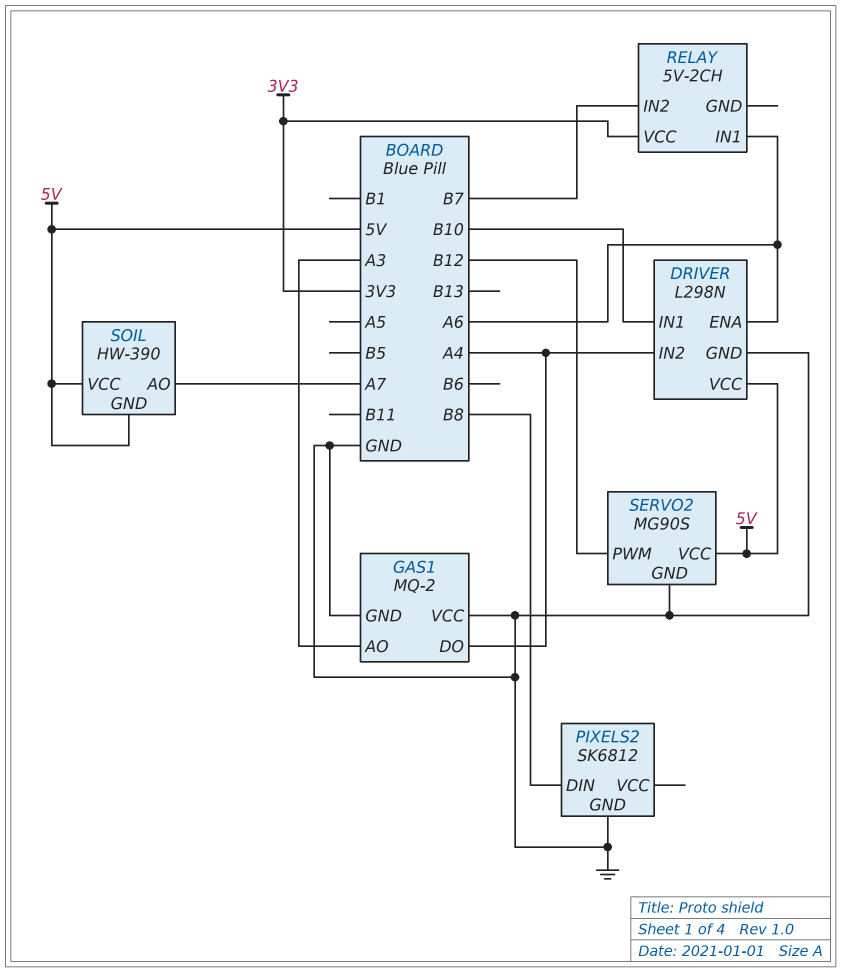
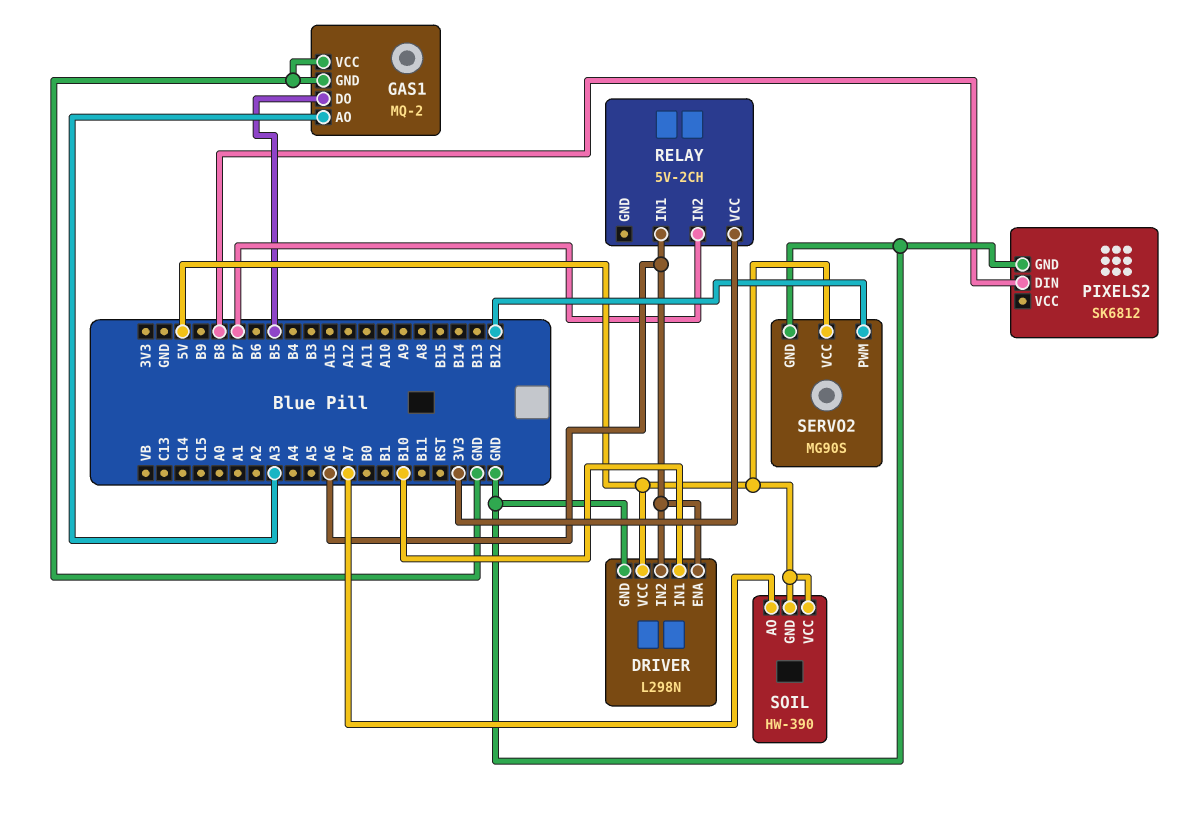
DRIVER pin IN2: A4 -> A6
GAS1 pin DO: A4 -> B5

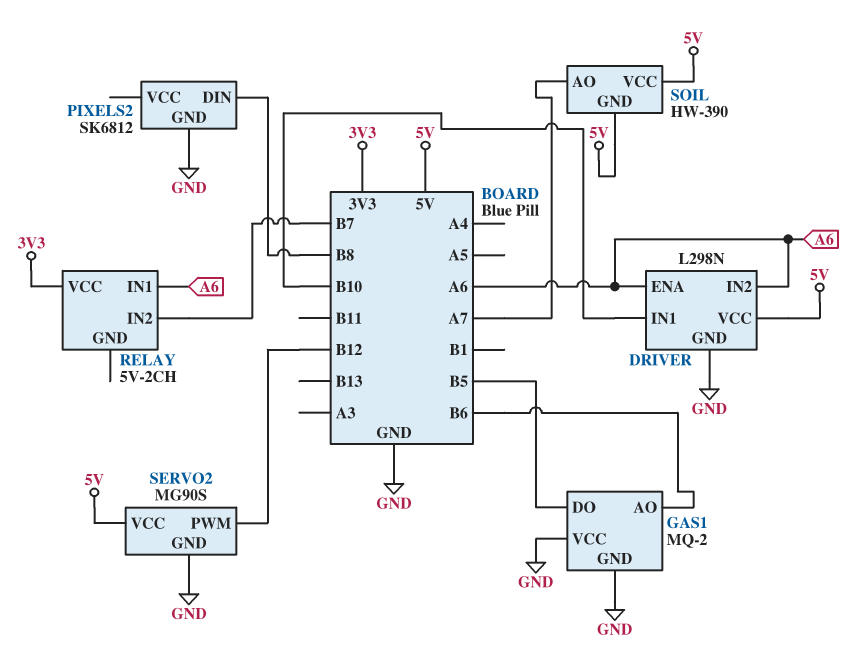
GAS1 pin AO: A3 -> B6

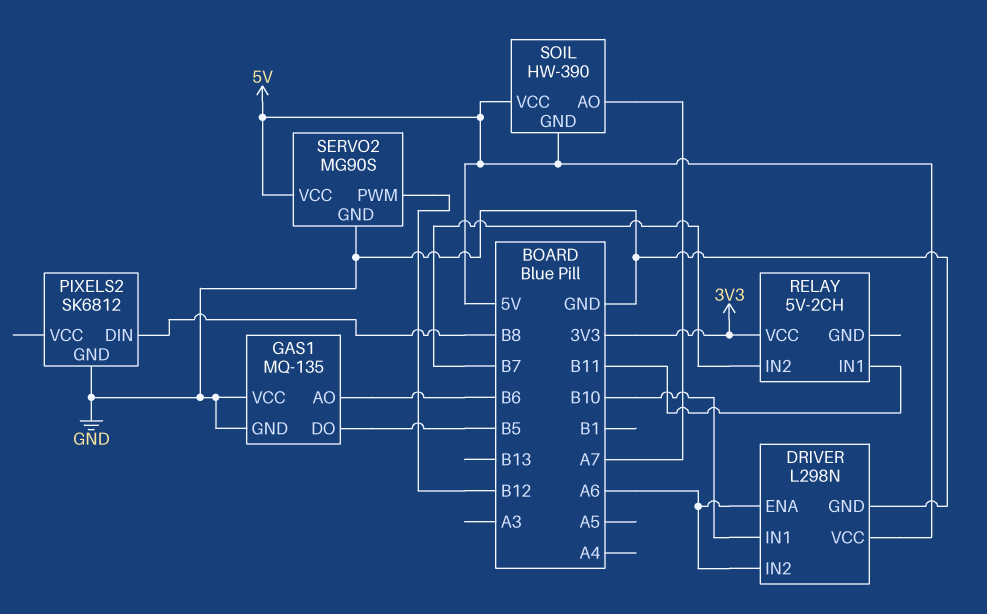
GAS1: MQ-2 -> MQ-135
RELAY pin IN1: A6 -> B11

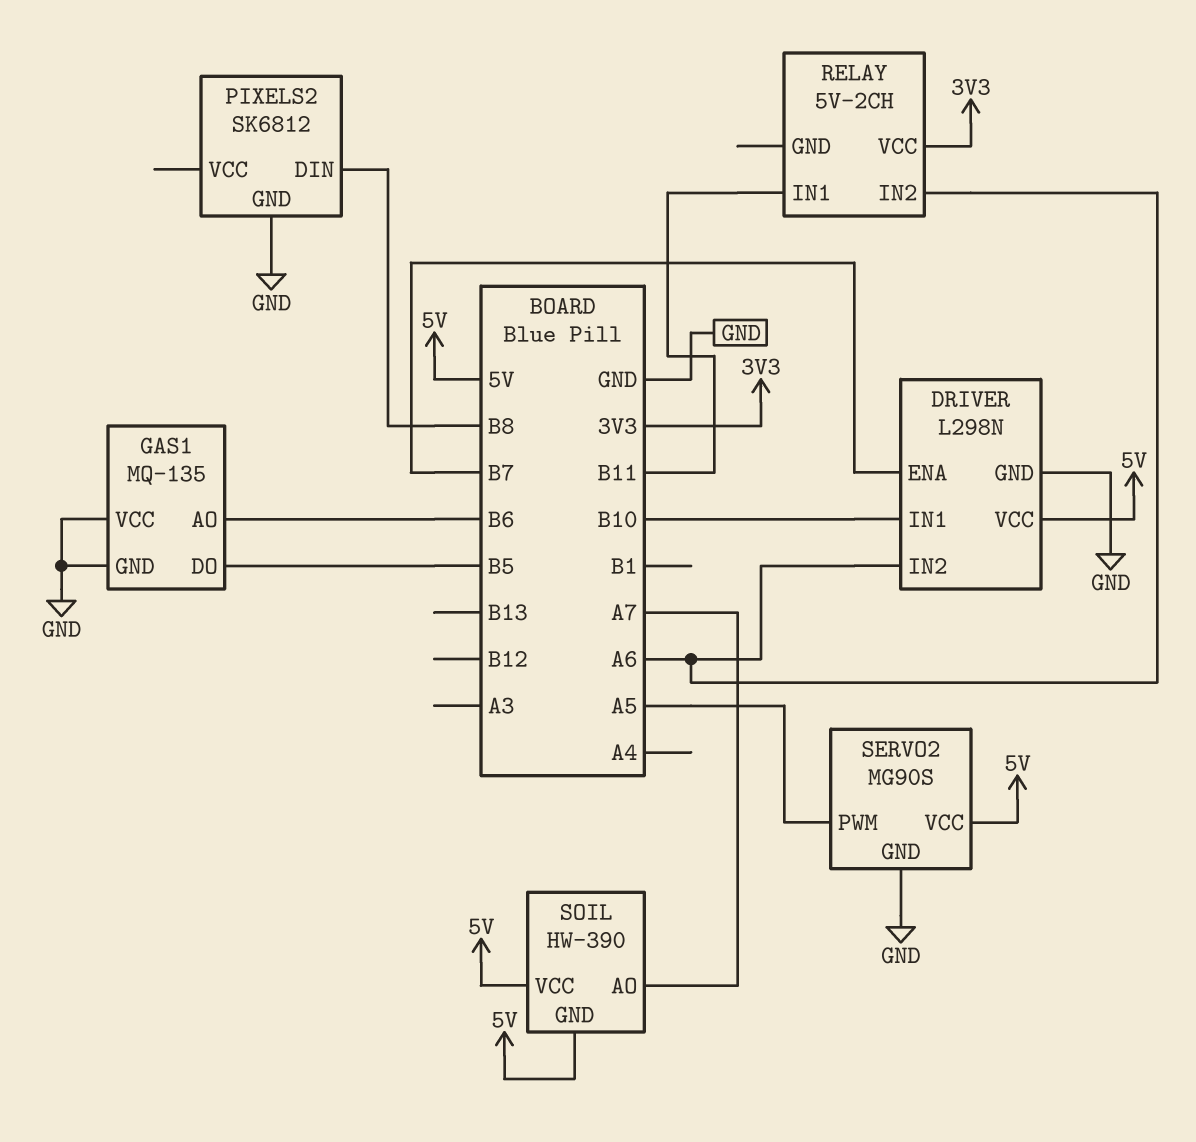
DRIVER pin ENA: A6 -> B7
RELAY pin IN2: B7 -> A6
SERVO2 pin PWM: B12 -> A5

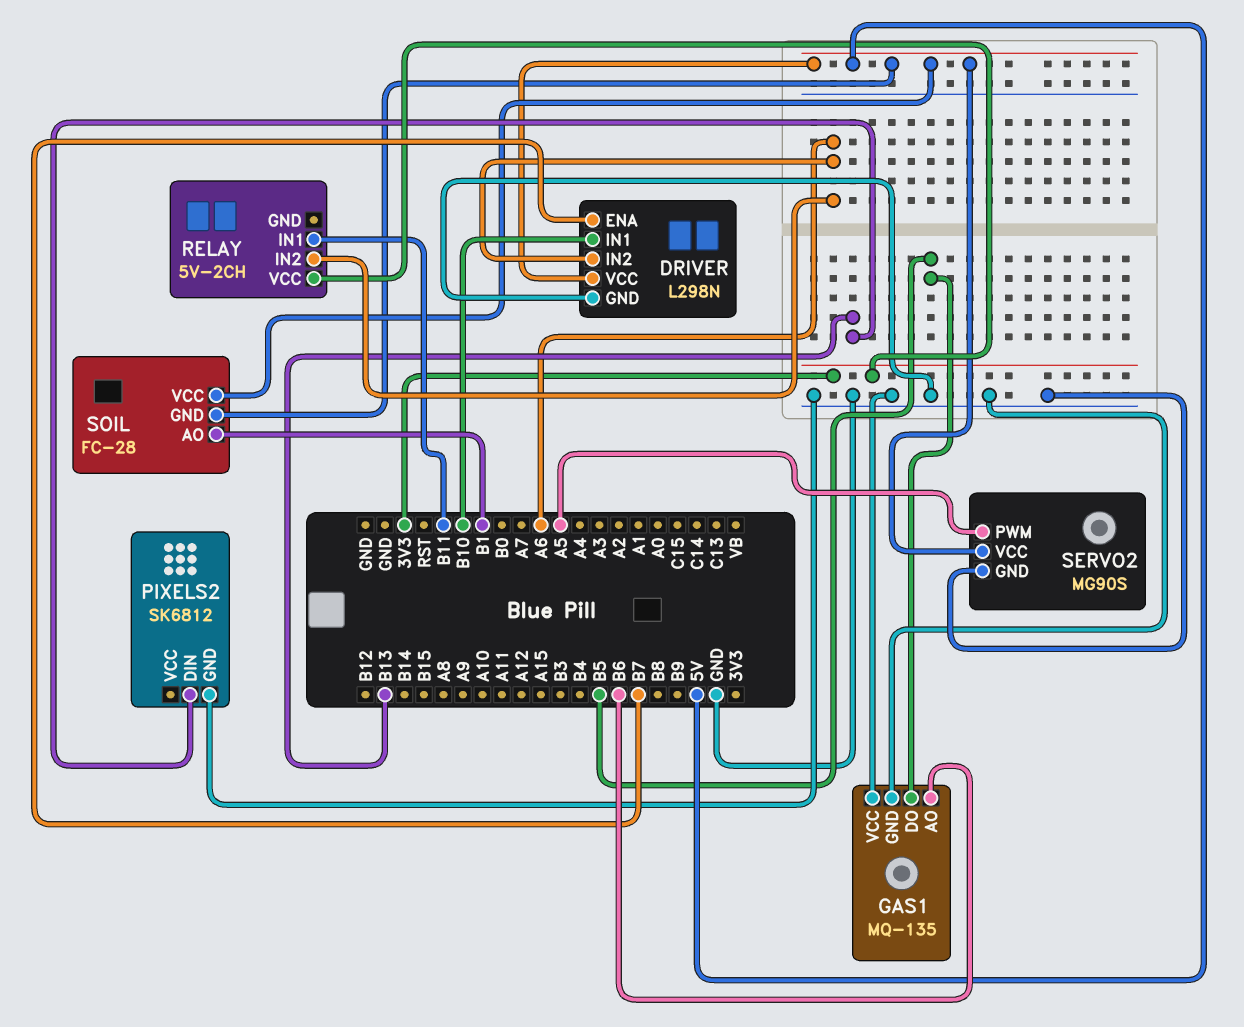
PIXELS2 pin DIN: B8 -> B13
SOIL: HW-390 -> FC-28
SOIL pin AO: A7 -> B1

